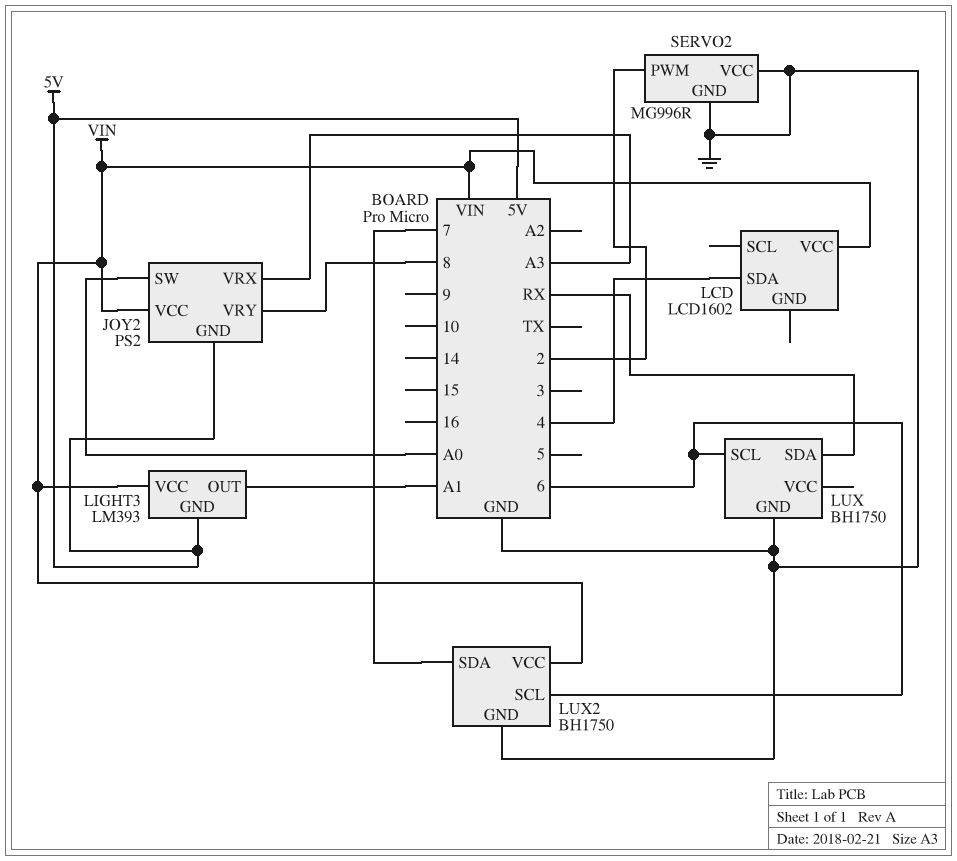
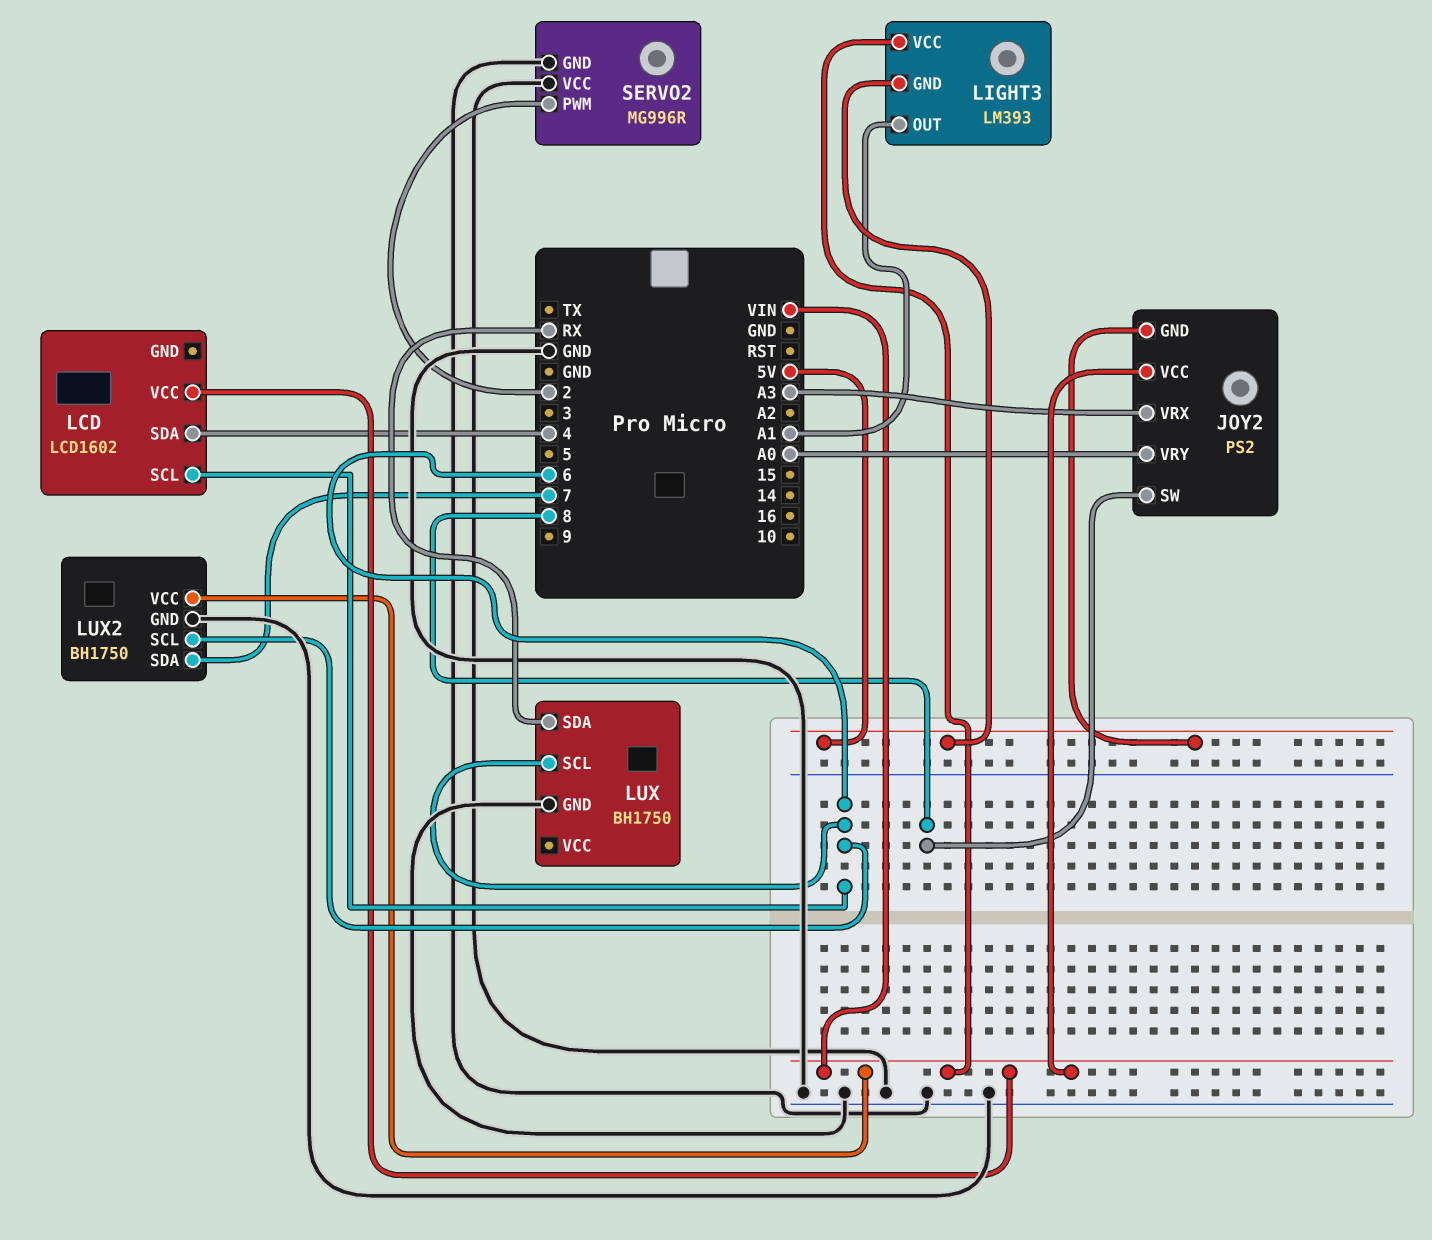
JOY2 pin SW: A0 -> 8
JOY2 pin VRY: 8 -> A0
LCD pin SCL: none -> 6

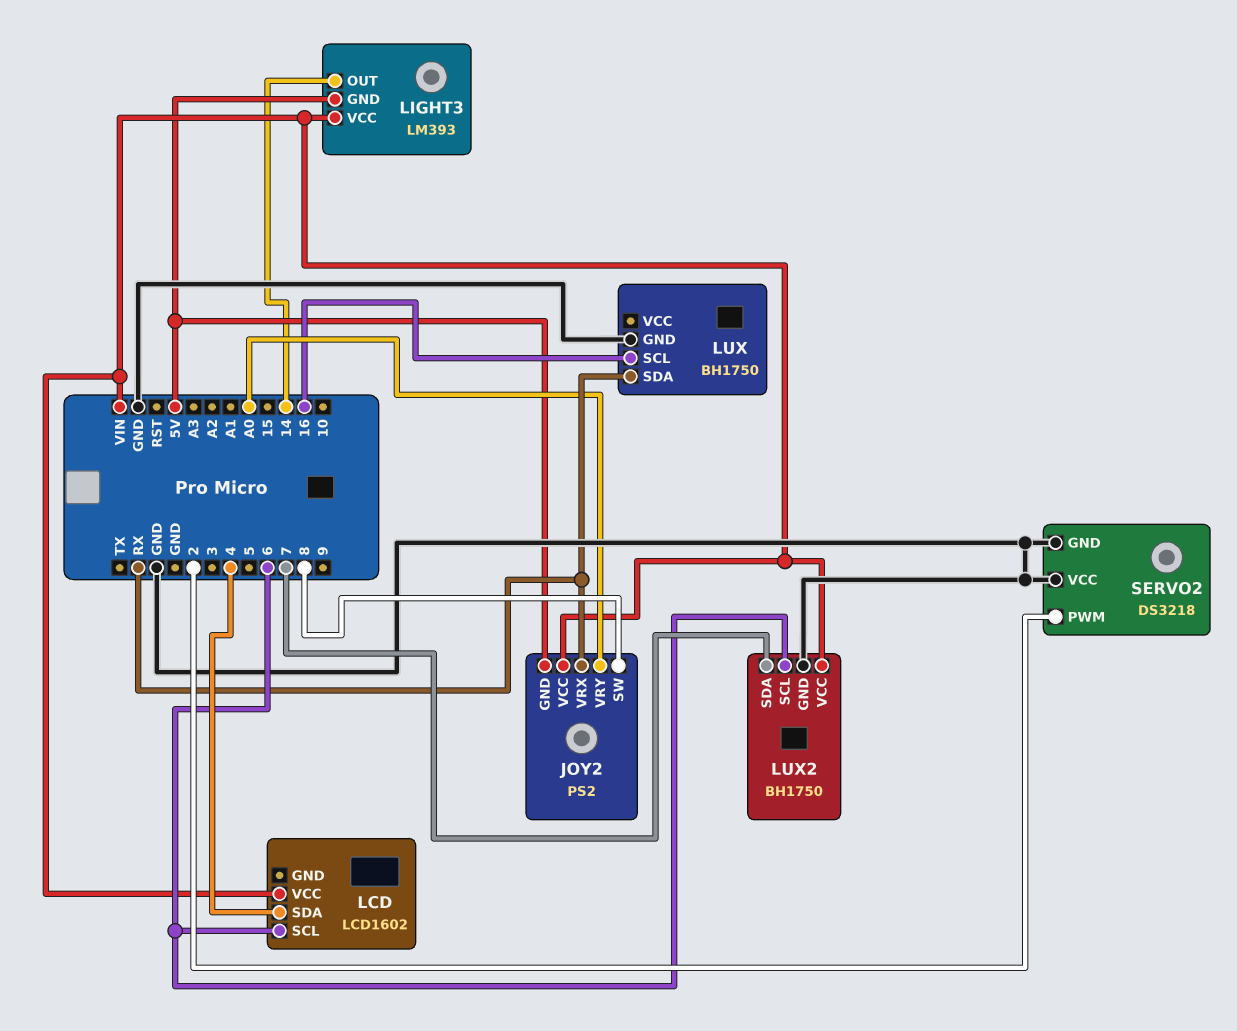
JOY2 pin VRX: A3 -> RX
LIGHT3 pin OUT: A1 -> 14
LUX pin SCL: 6 -> 16
SERVO2: MG996R -> DS3218

